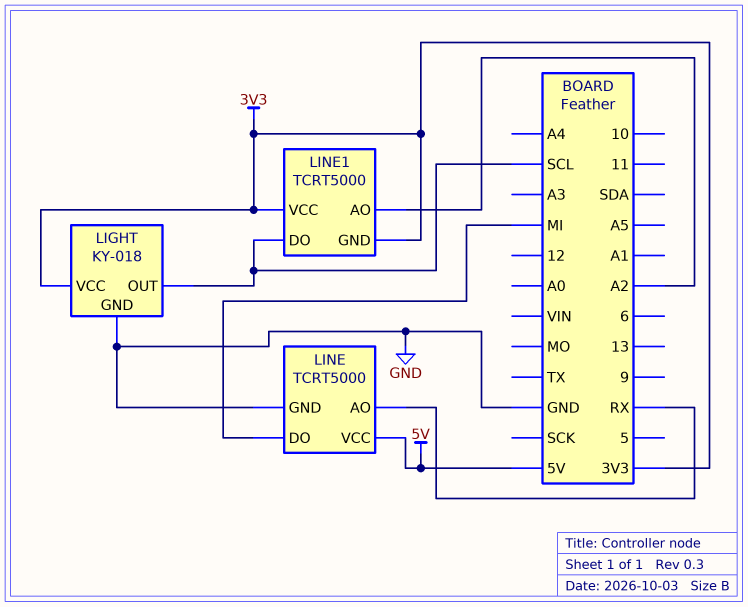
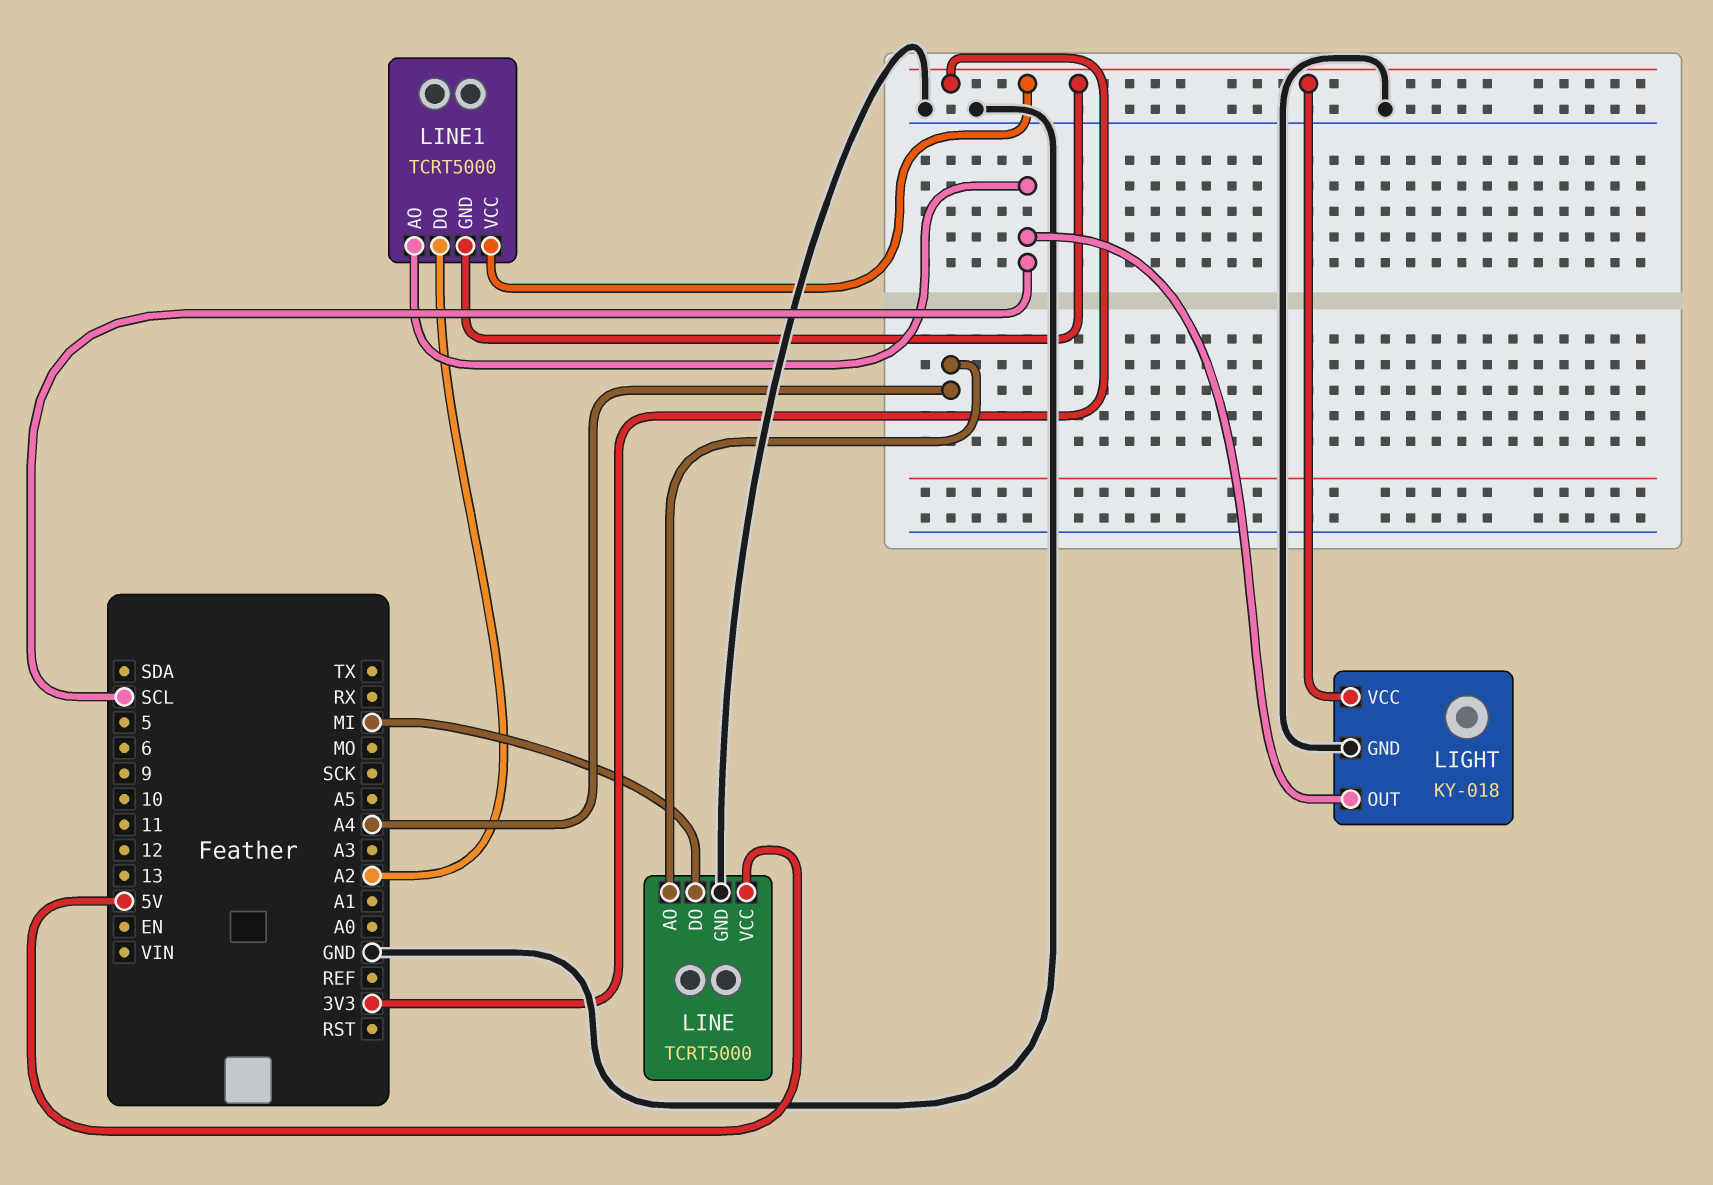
LINE pin AO: RX -> A4
LINE1 pin AO: A2 -> SCL
LINE1 pin DO: SCL -> A2

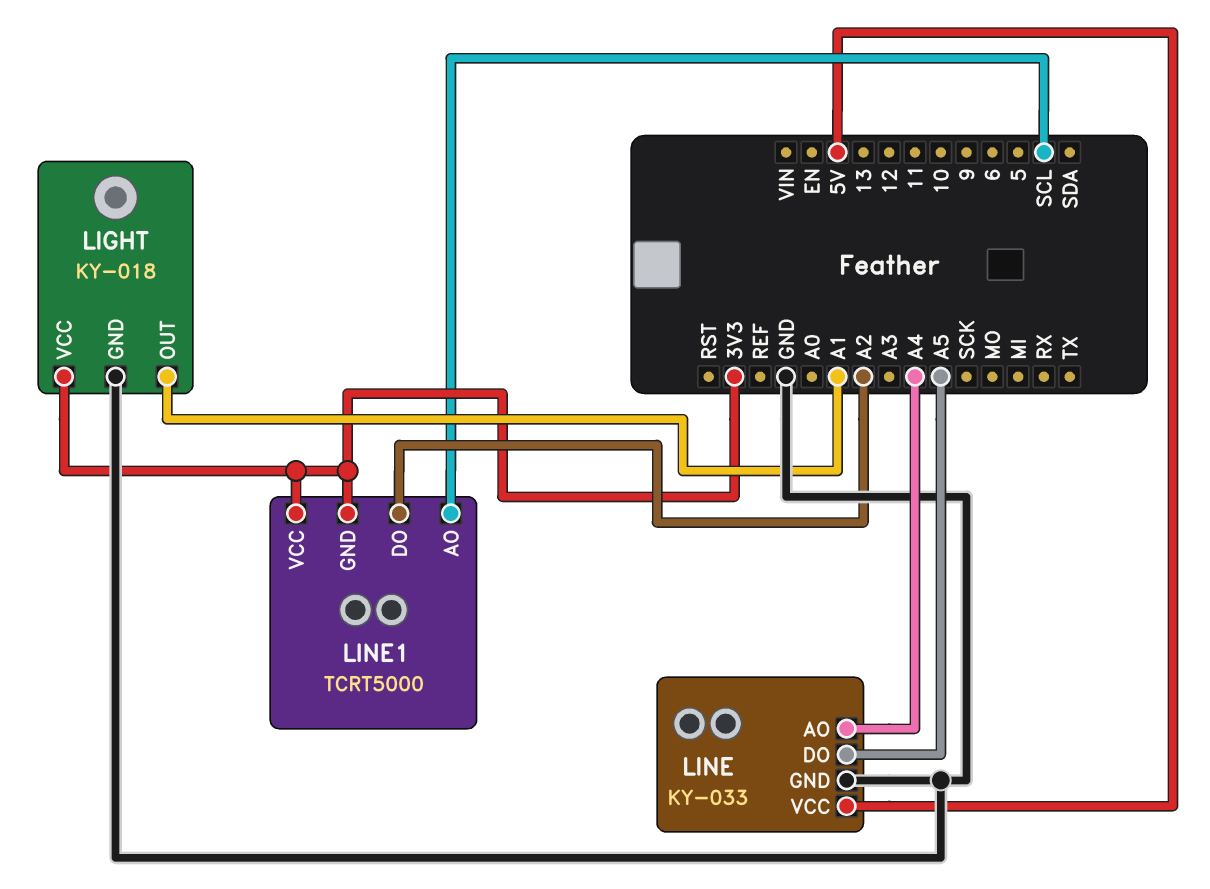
LIGHT pin OUT: SCL -> A1
LINE: TCRT5000 -> KY-033
LINE pin DO: MI -> A5

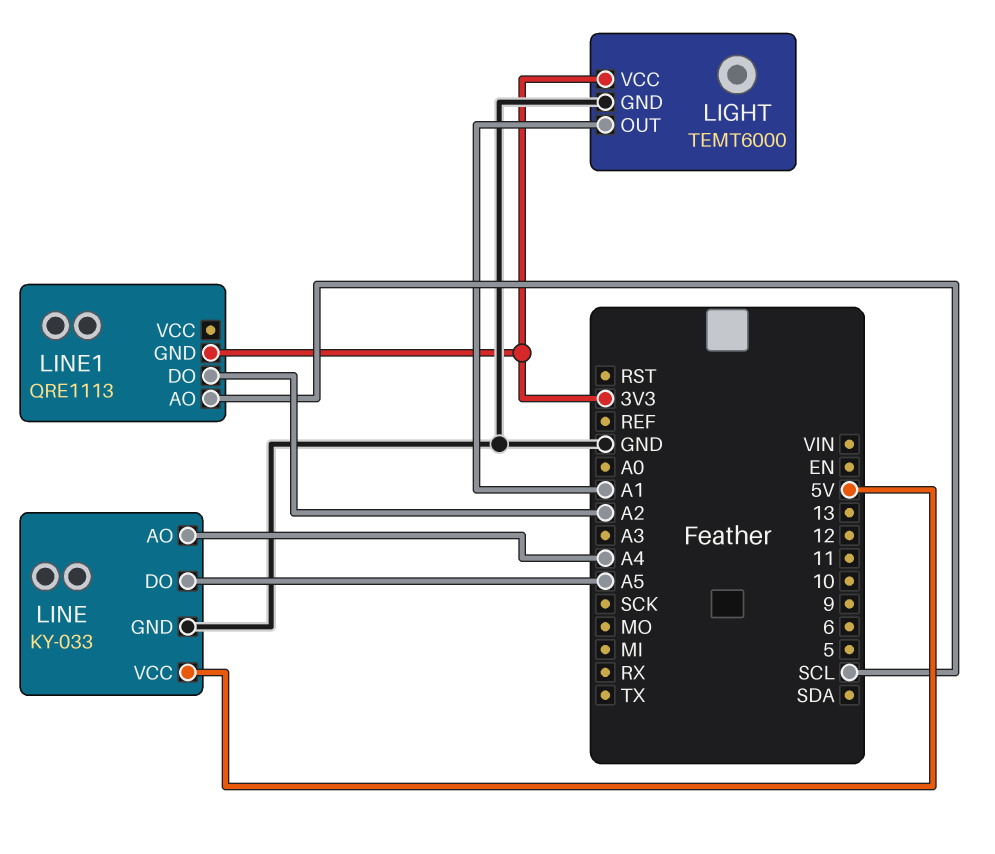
LIGHT: KY-018 -> TEMT6000
LINE1: TCRT5000 -> QRE1113
LINE1 pin VCC: 3V3 -> none

